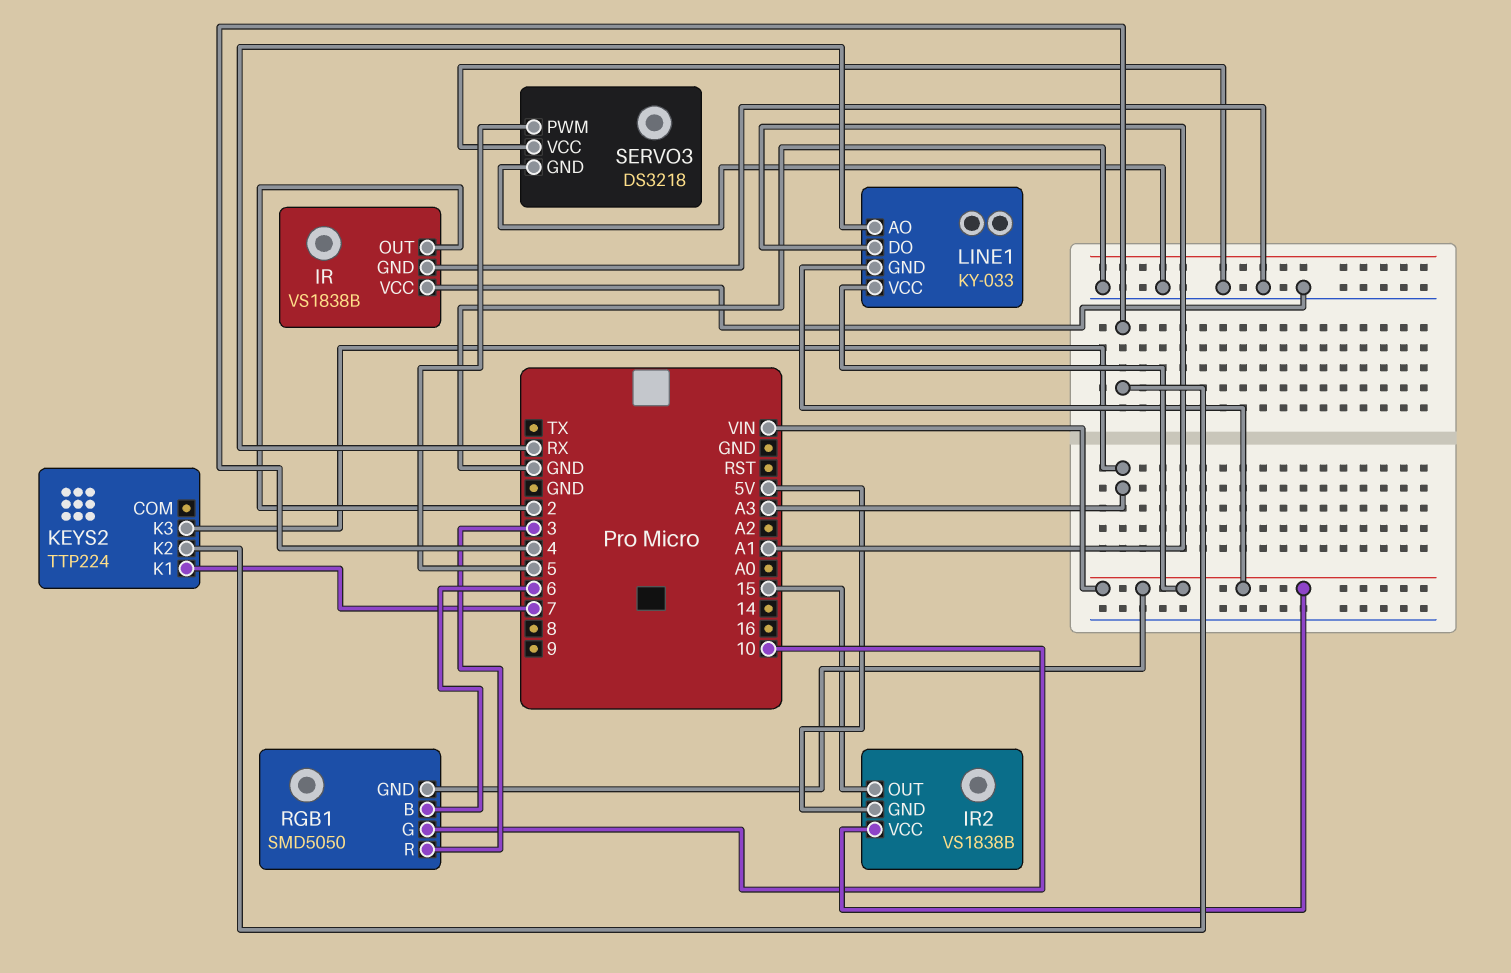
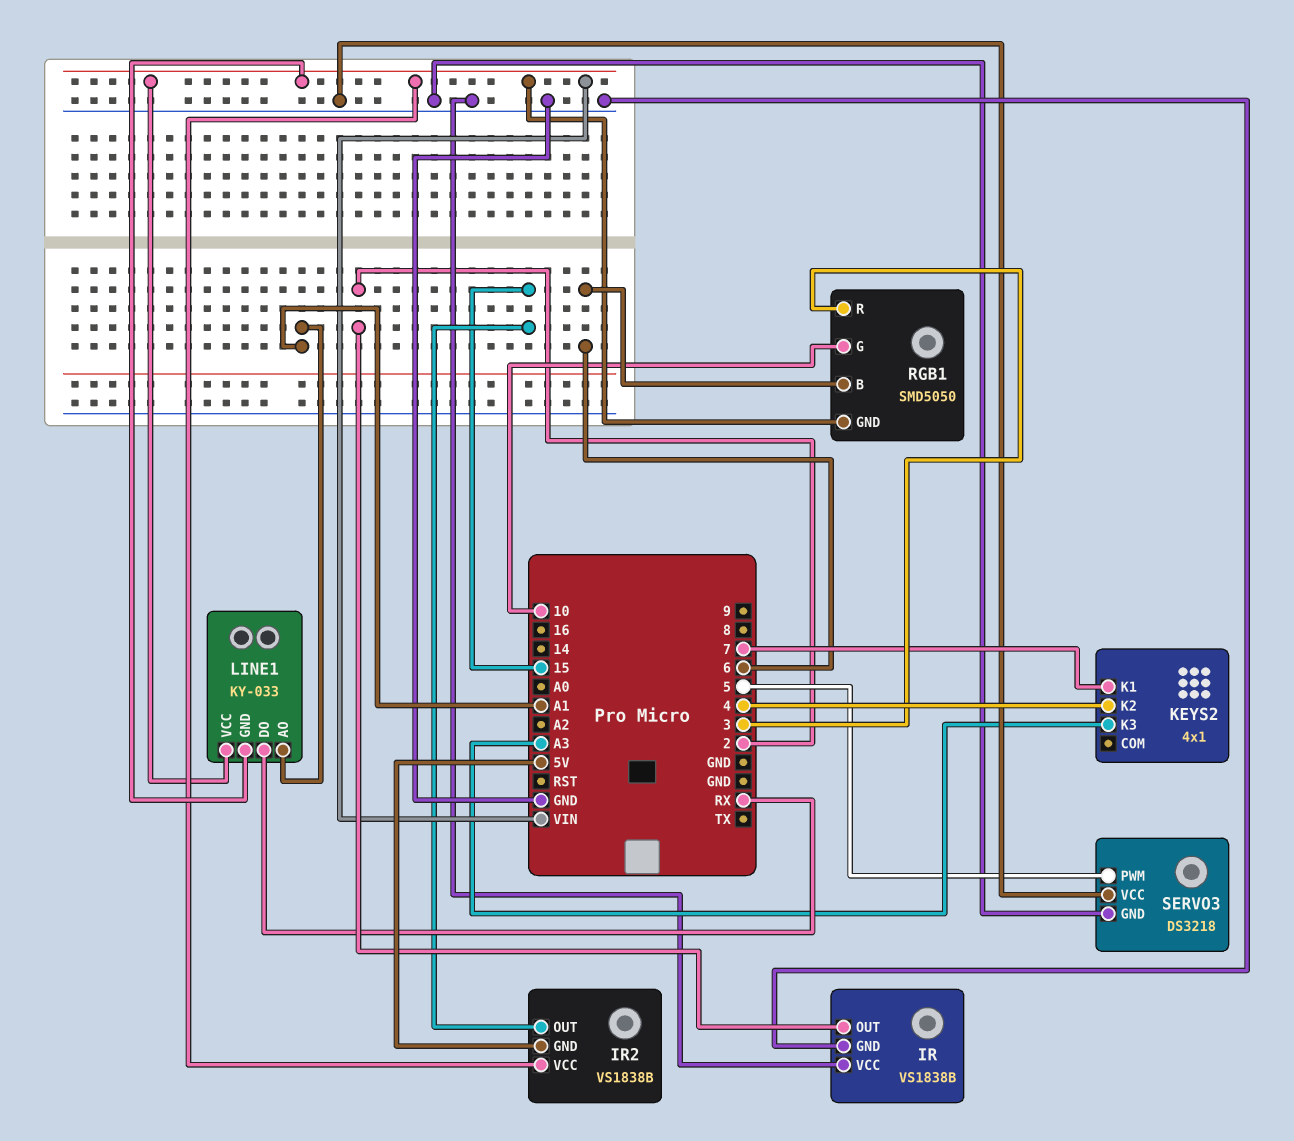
KEYS2: TTP224 -> 4x1
LINE1 pin AO: RX -> A1
LINE1 pin DO: A1 -> RX

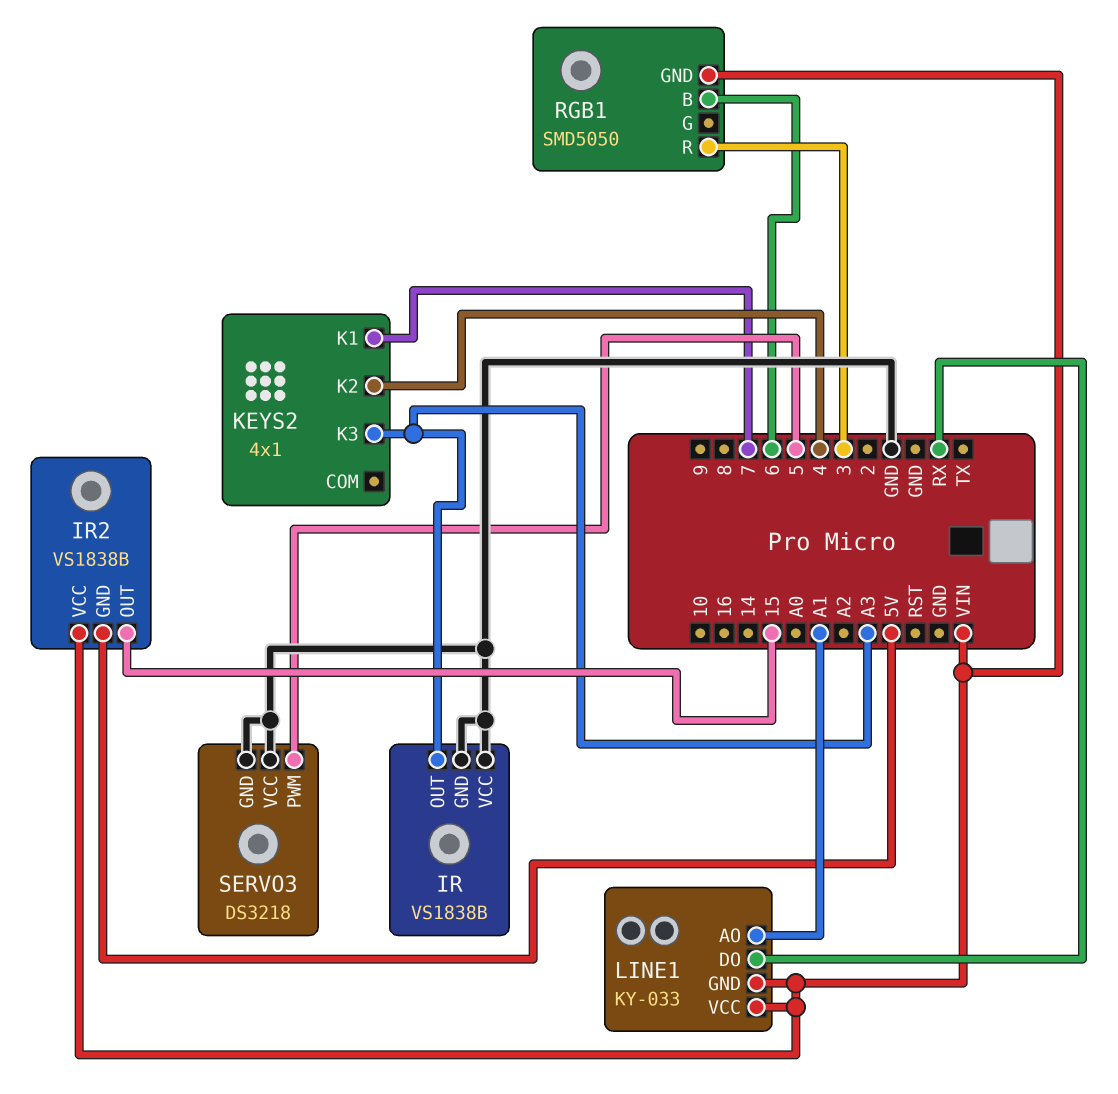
IR pin OUT: 2 -> A3
RGB1 pin G: 10 -> none

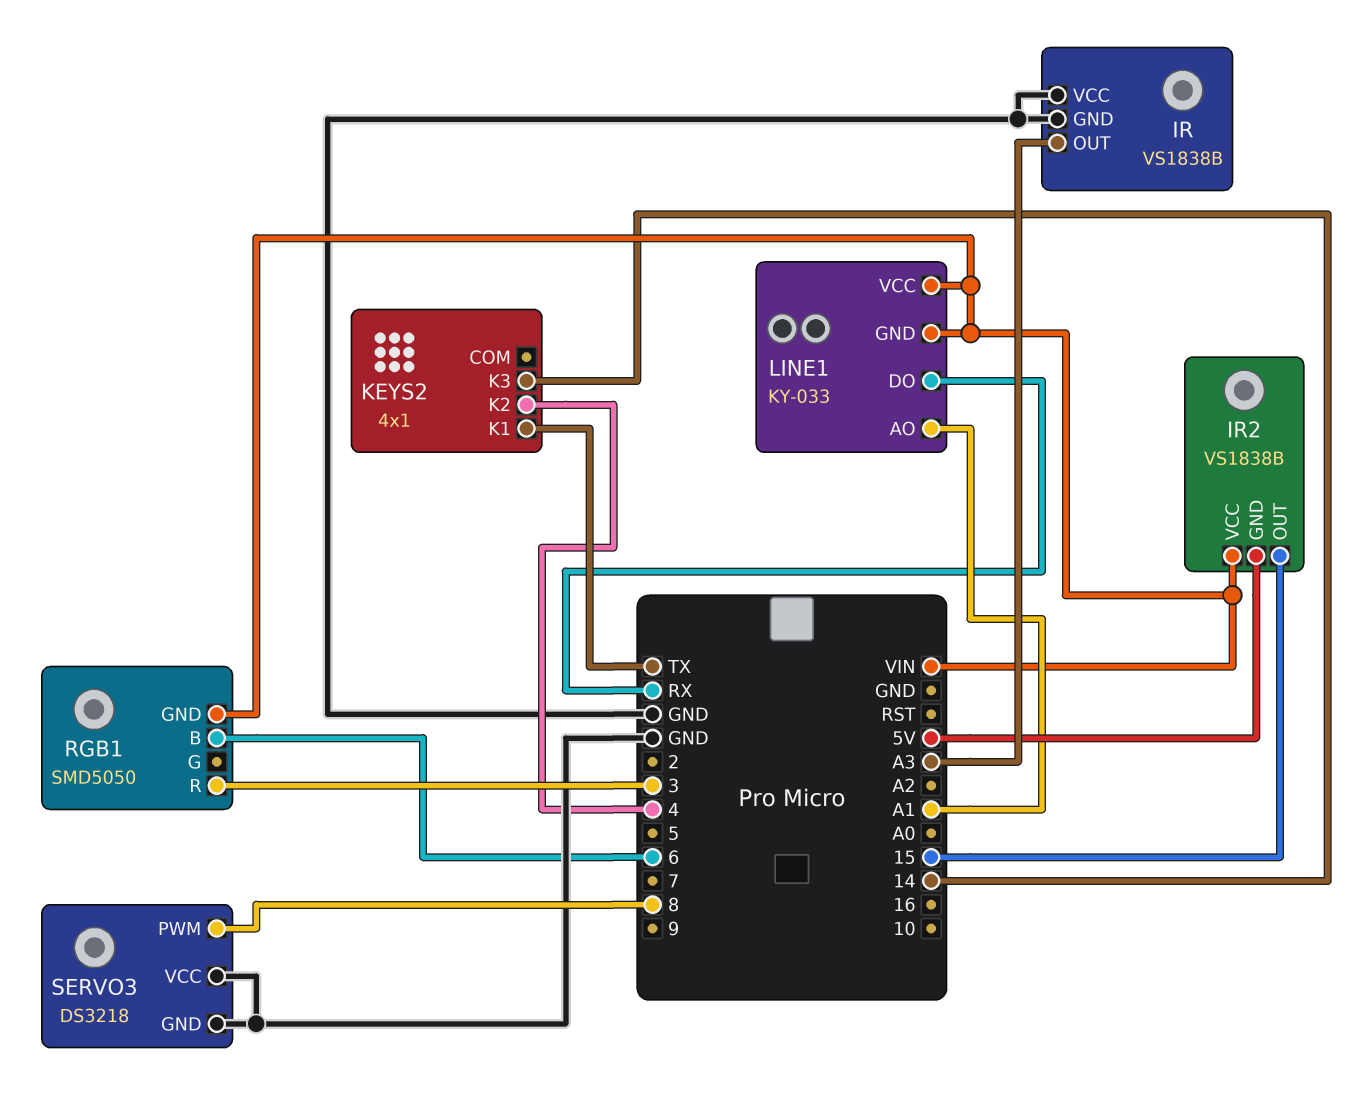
KEYS2 pin K1: 7 -> TX
KEYS2 pin K3: A3 -> 14
SERVO3 pin PWM: 5 -> 8

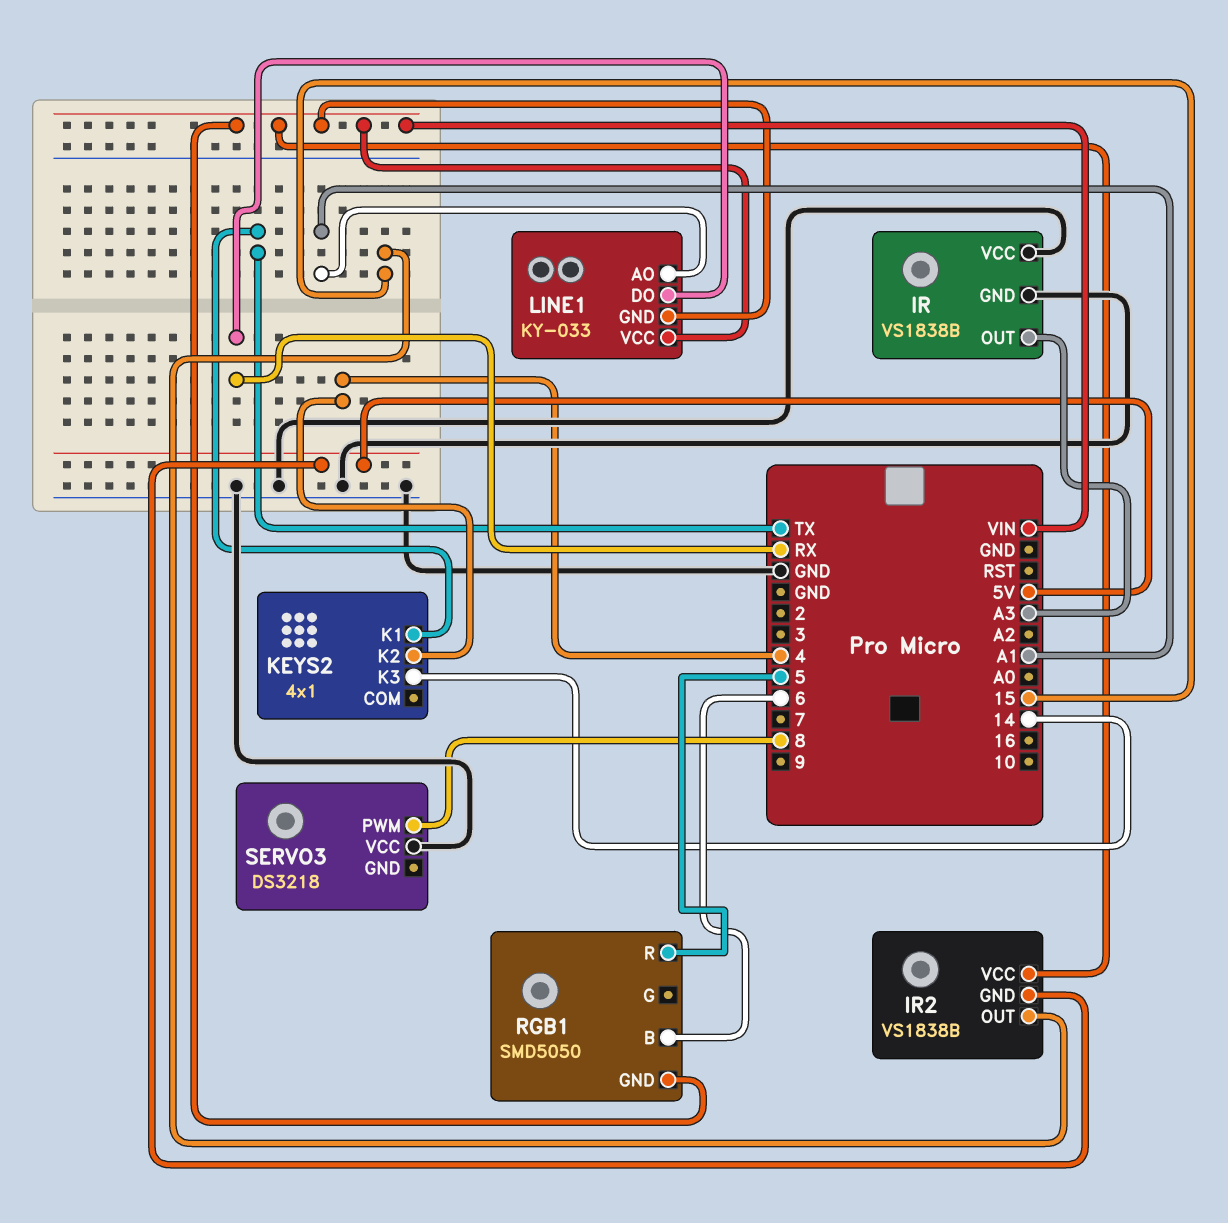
RGB1 pin R: 3 -> 5
SERVO3 pin GND: GND -> none

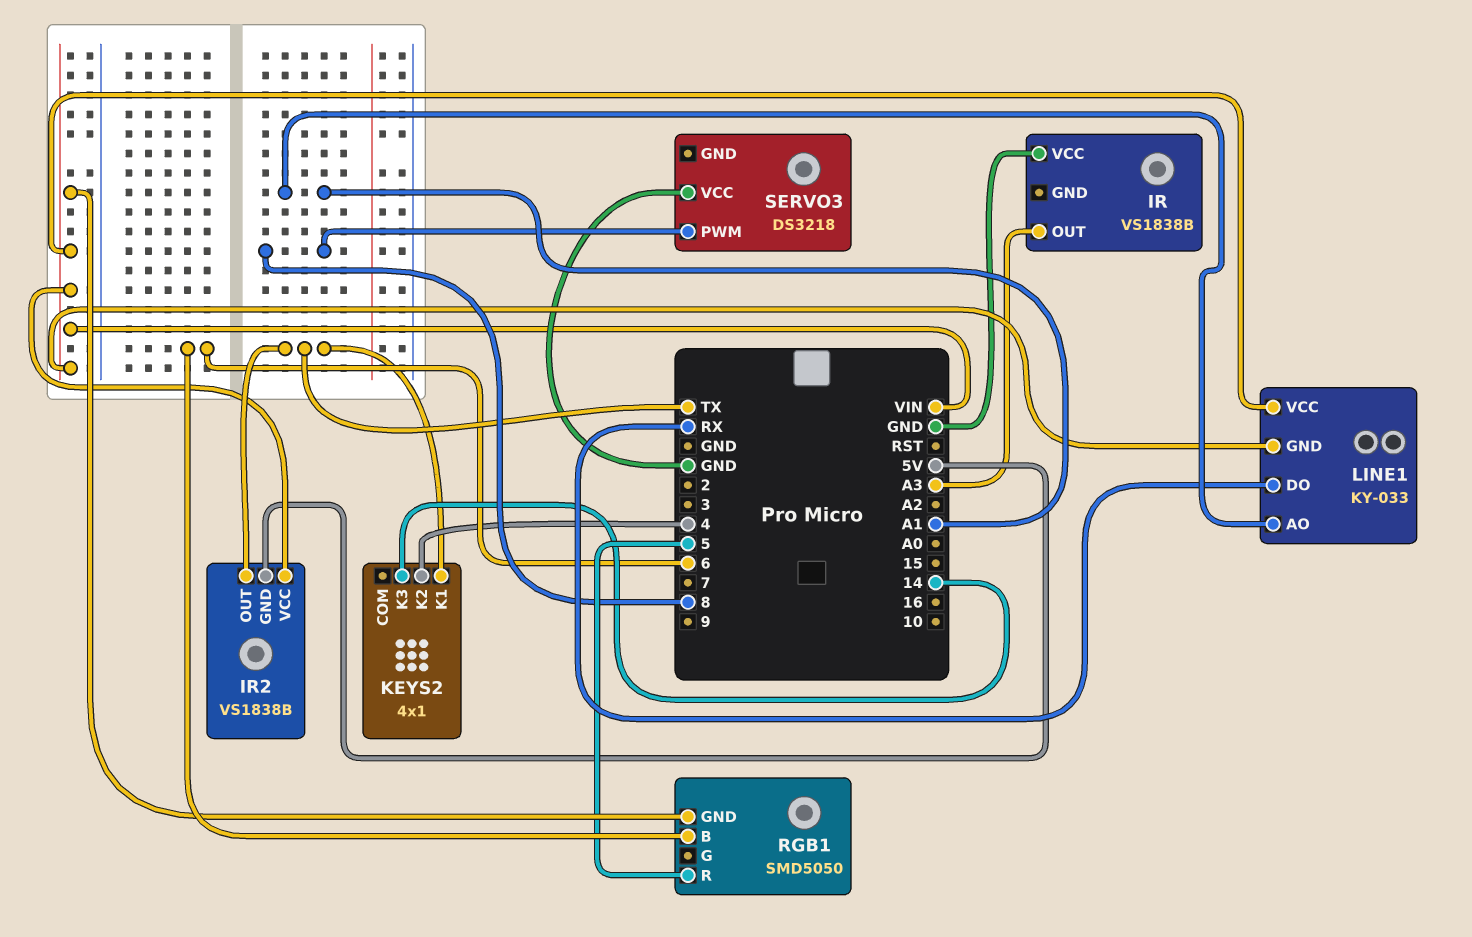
IR pin GND: GND -> none
IR2 pin OUT: 15 -> TX

